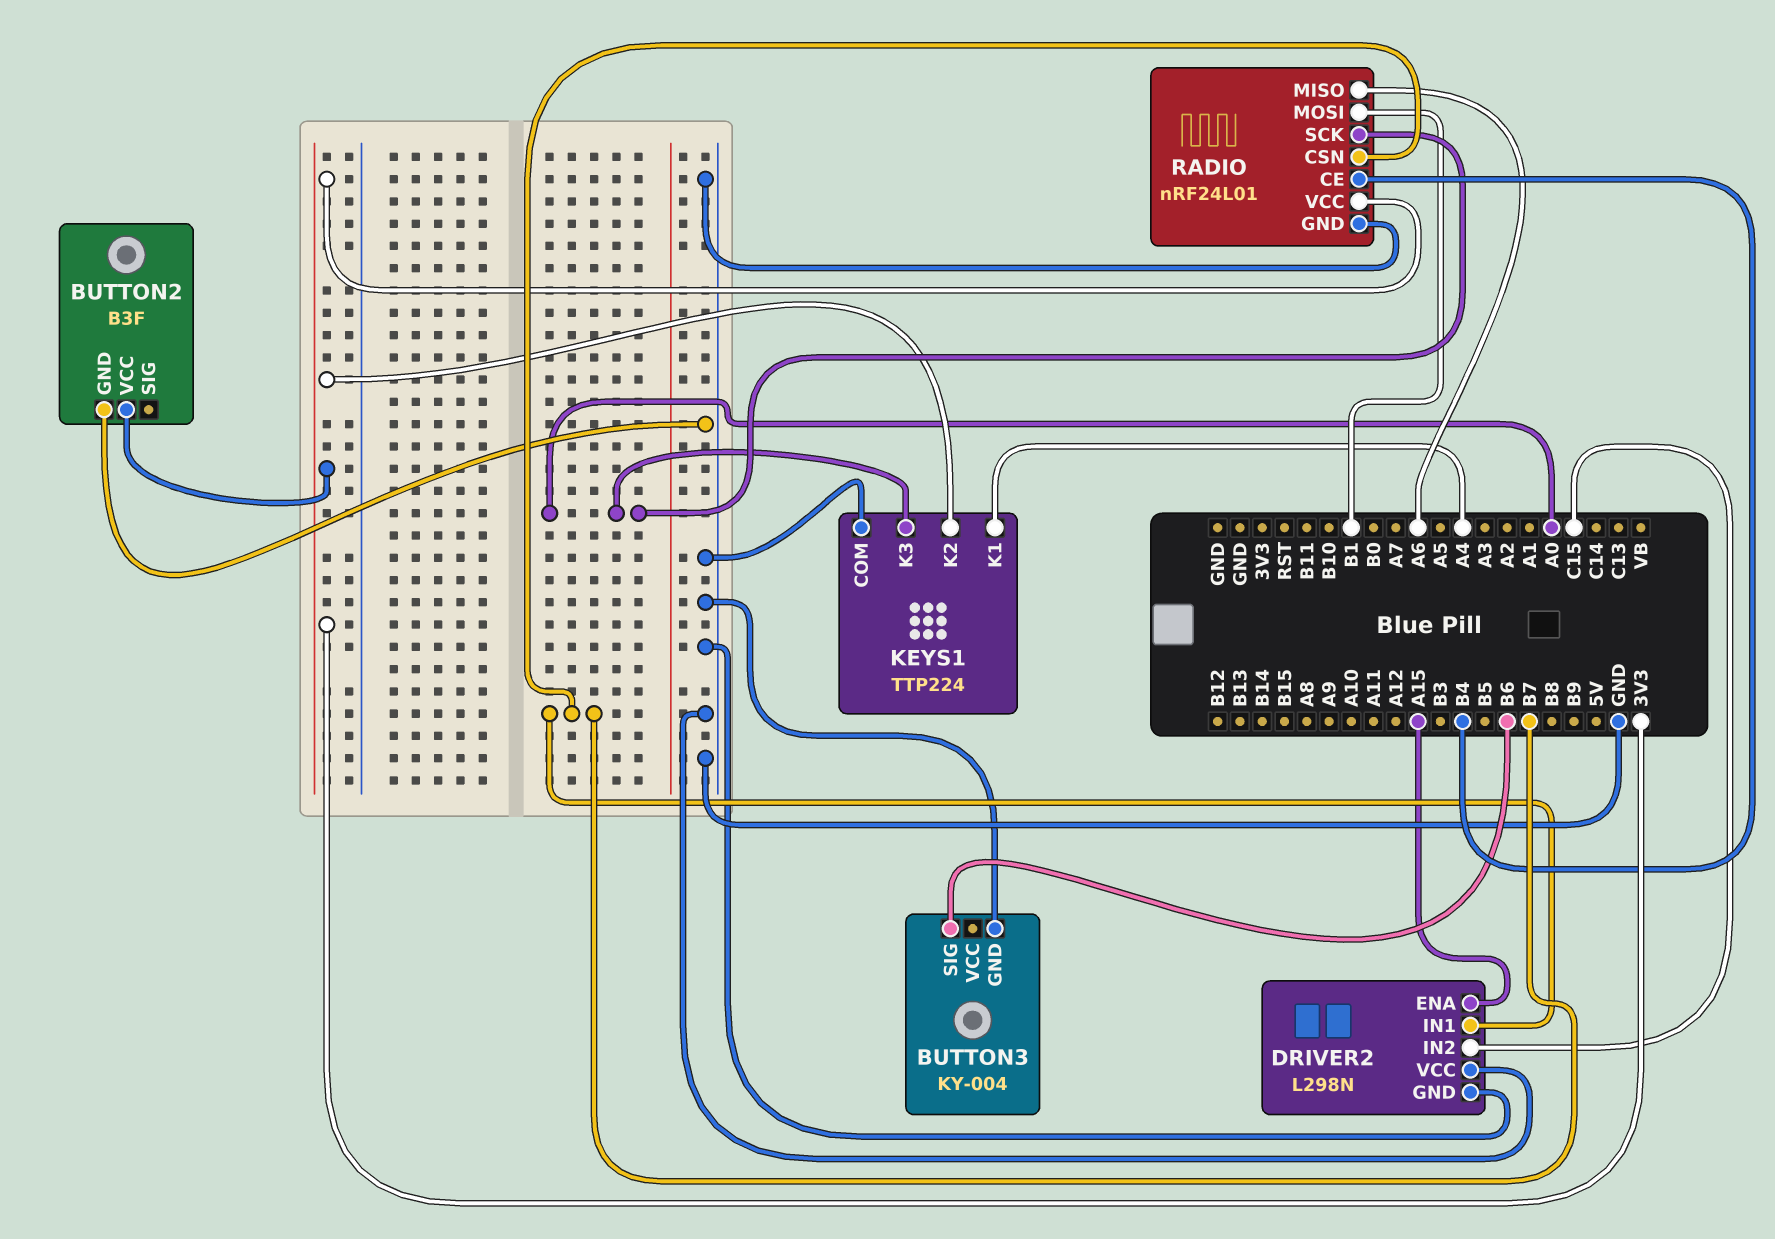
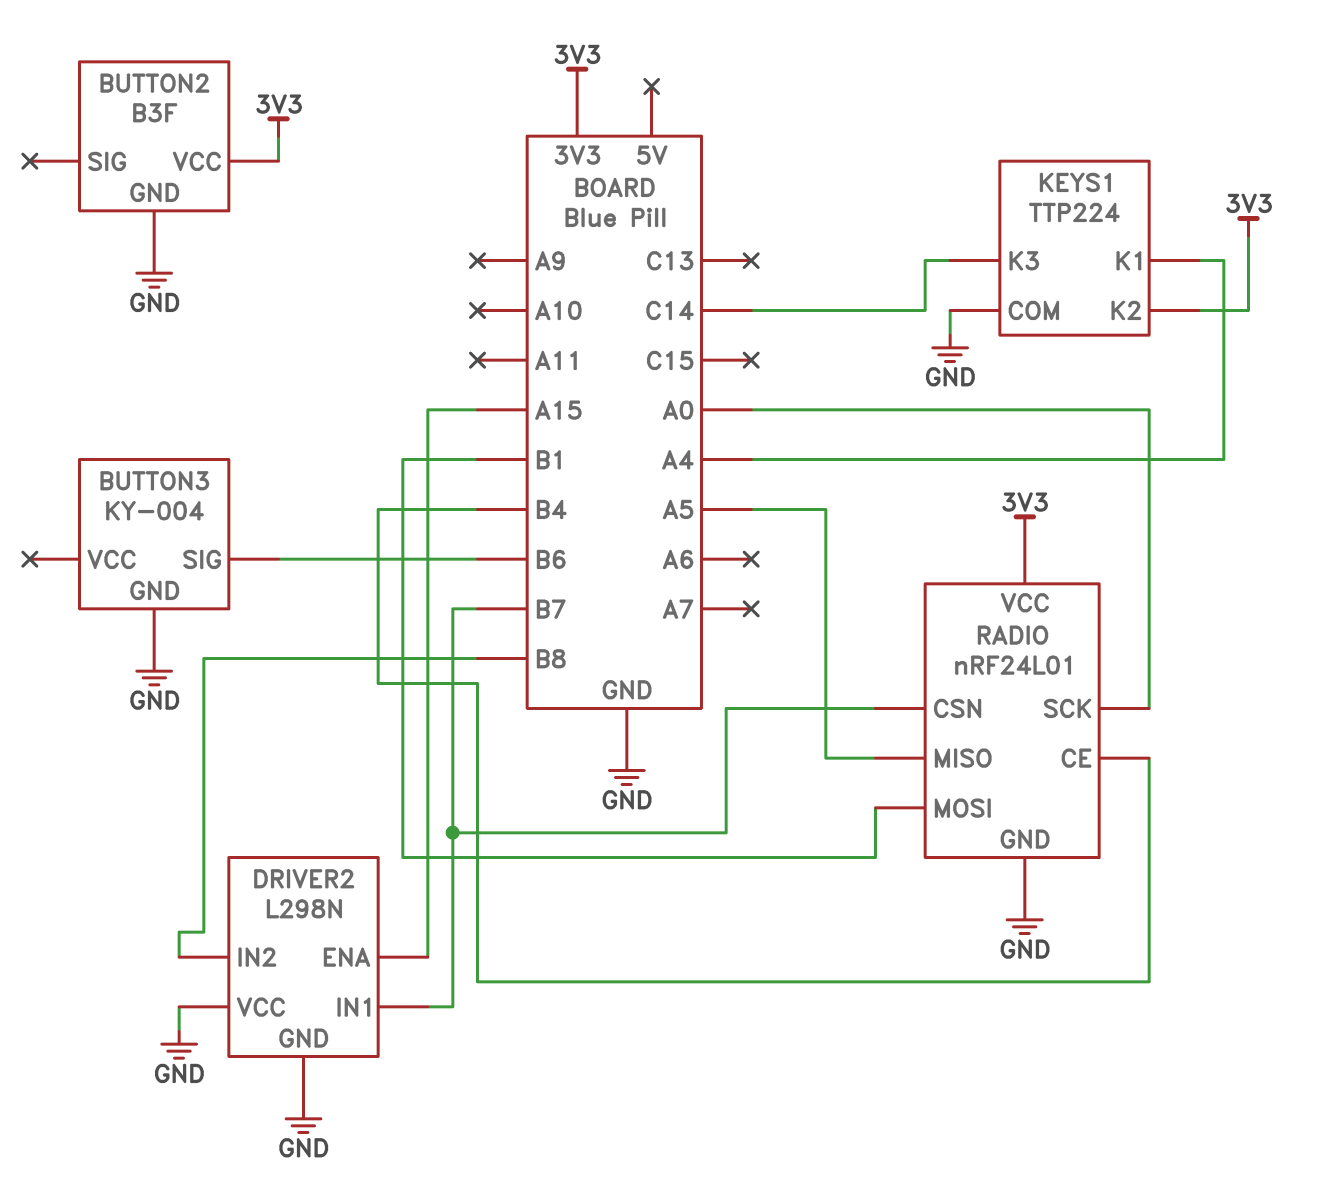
DRIVER2 pin IN2: C15 -> B8
KEYS1 pin K3: A0 -> C14
RADIO pin MISO: A6 -> A5

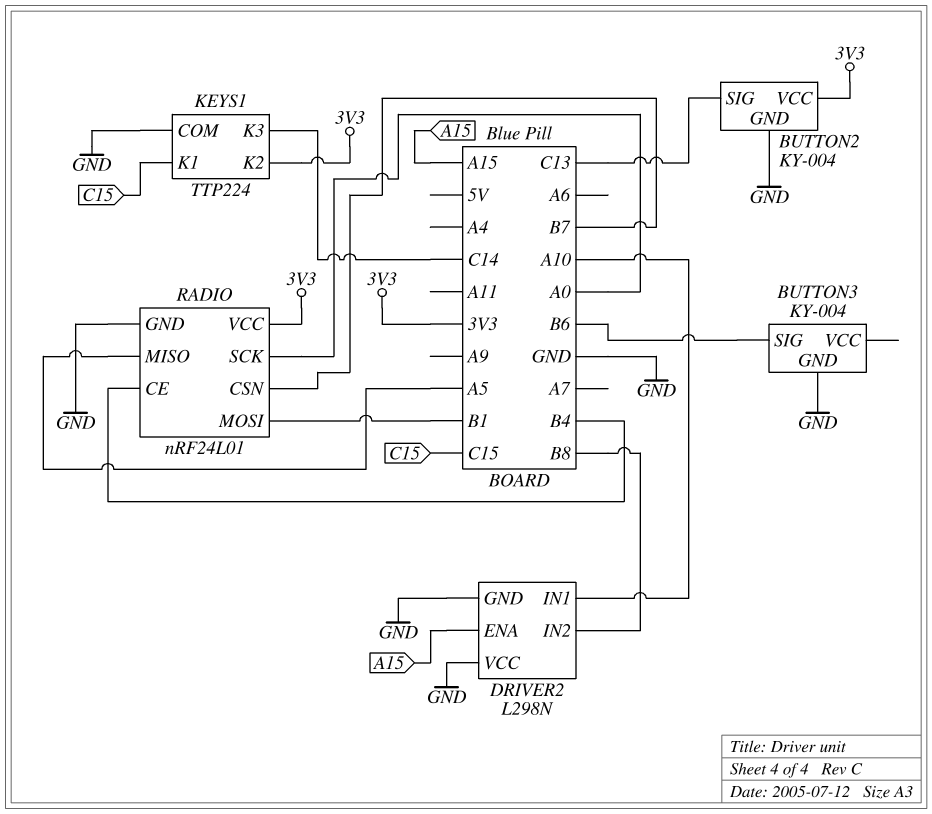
BUTTON2: B3F -> KY-004
BUTTON2 pin SIG: none -> C13
DRIVER2 pin IN1: B7 -> A10
KEYS1 pin K1: A4 -> C15

